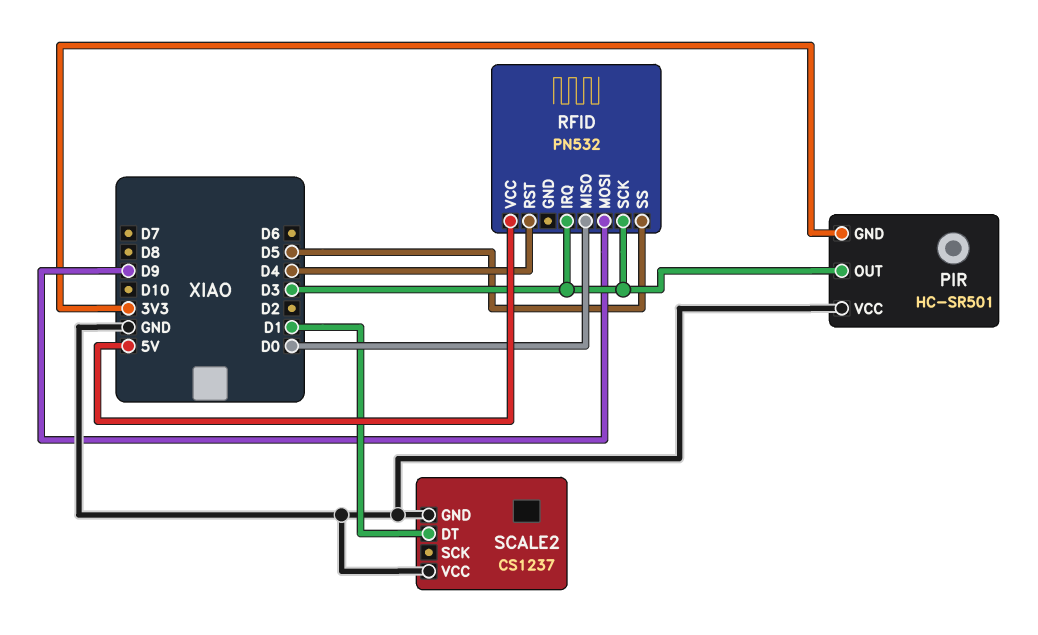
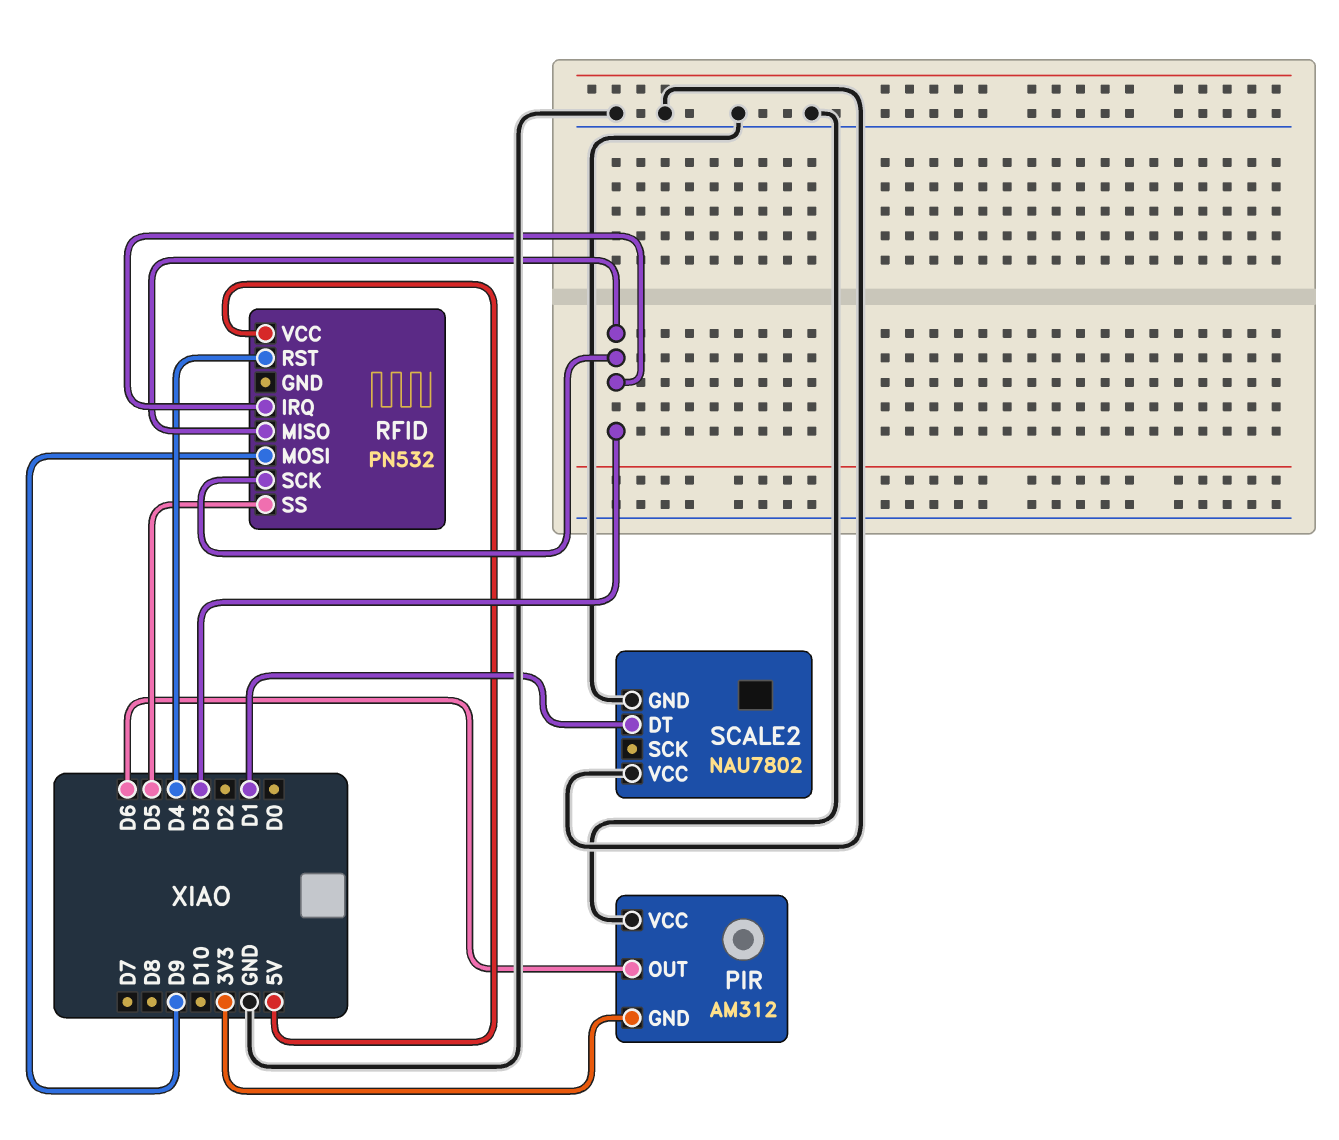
PIR: HC-SR501 -> AM312
PIR pin OUT: D3 -> D6
RFID pin MISO: D0 -> D3
SCALE2: CS1237 -> NAU7802

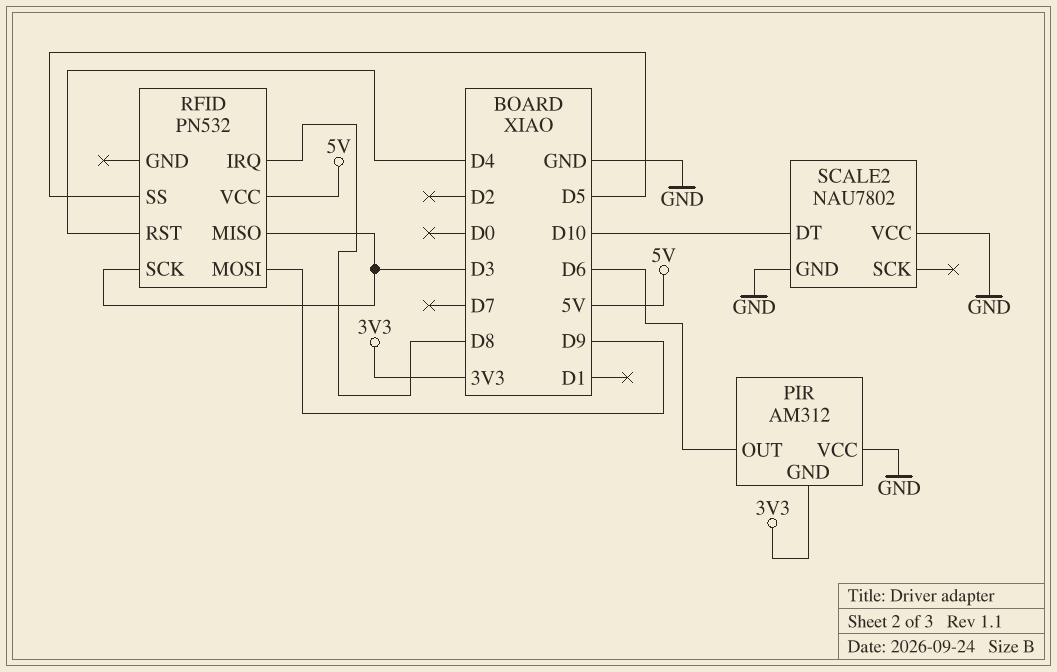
RFID pin IRQ: D3 -> D8
SCALE2 pin DT: D1 -> D10

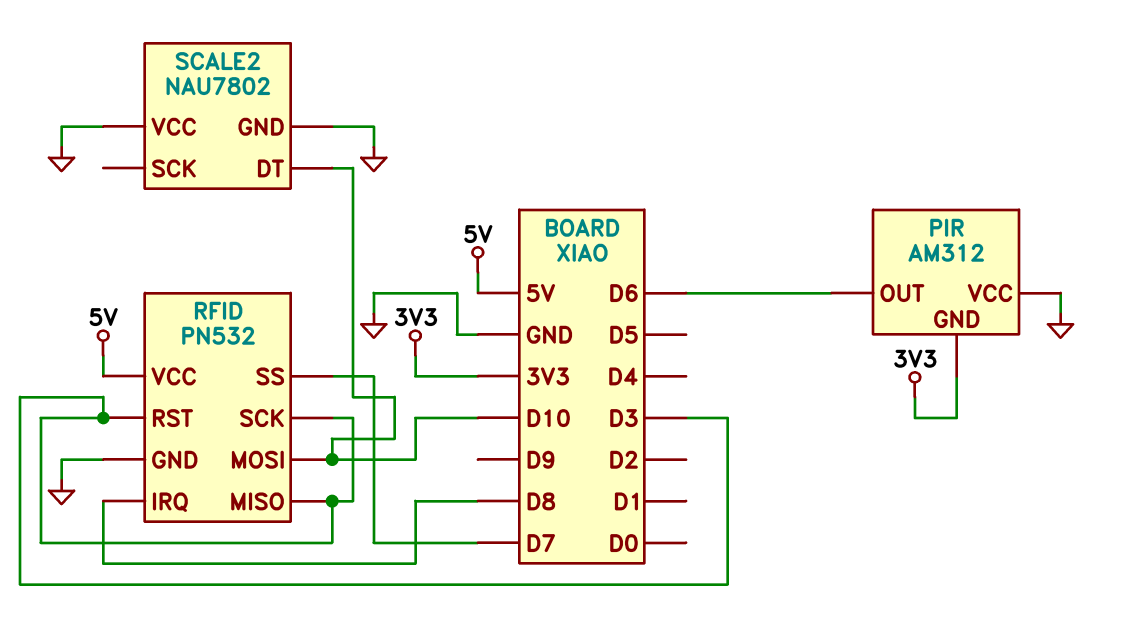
RFID pin GND: none -> GND
RFID pin MOSI: D9 -> D10
RFID pin RST: D4 -> D3
RFID pin SS: D5 -> D7

